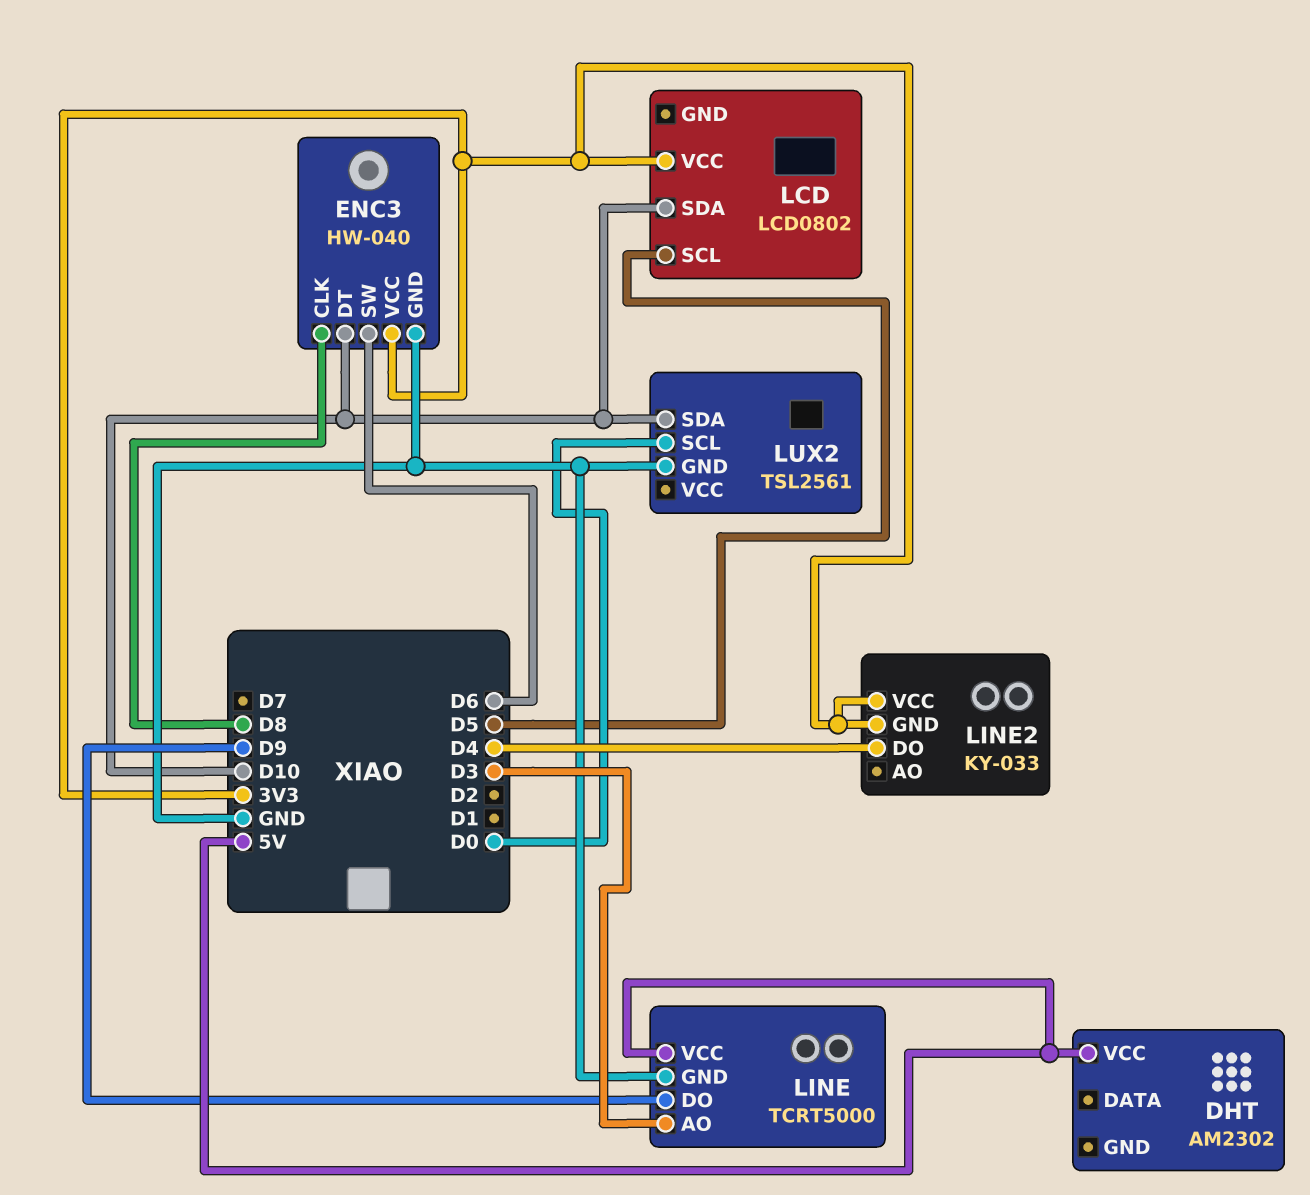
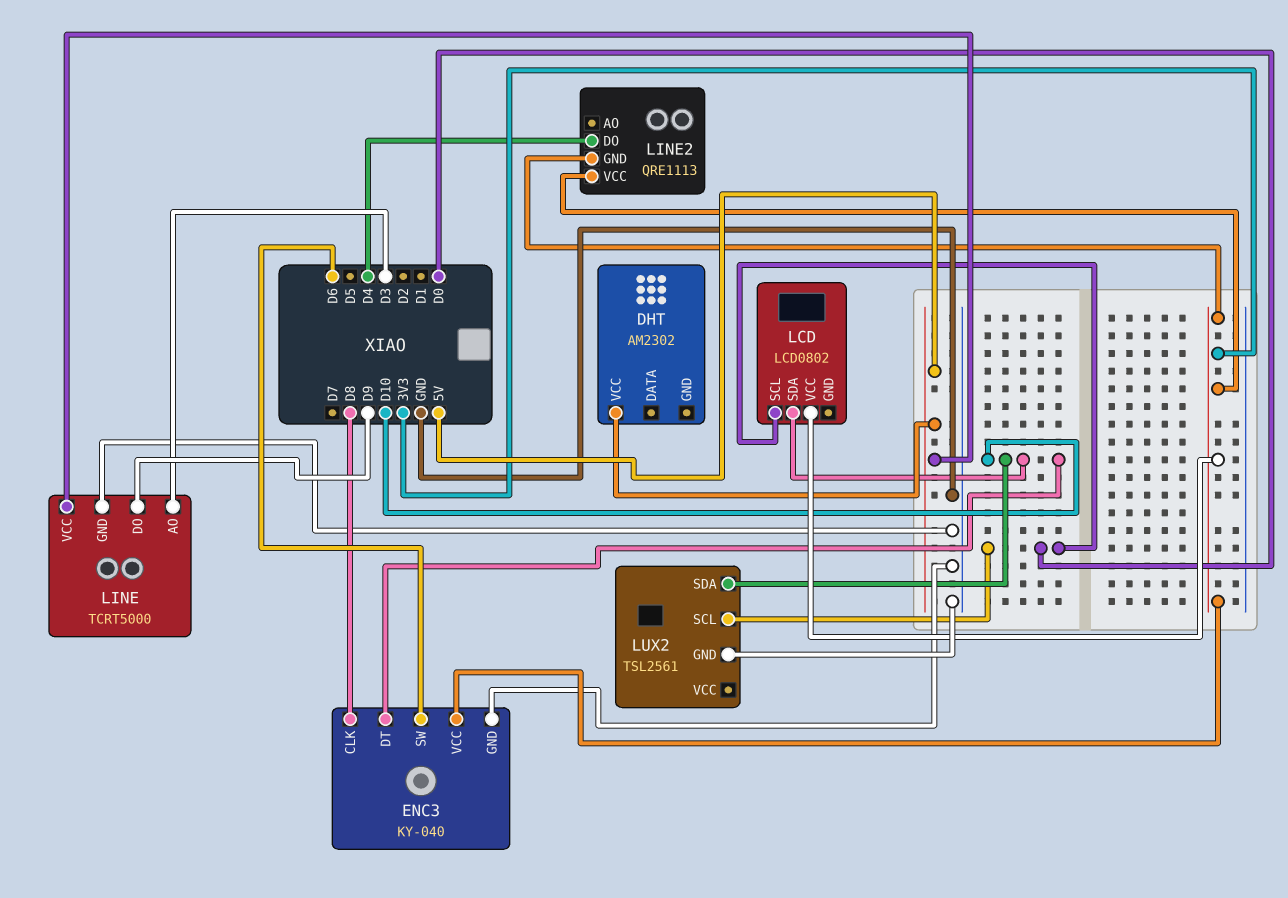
ENC3: HW-040 -> KY-040
LCD pin SCL: D5 -> D0
LINE2: KY-033 -> QRE1113

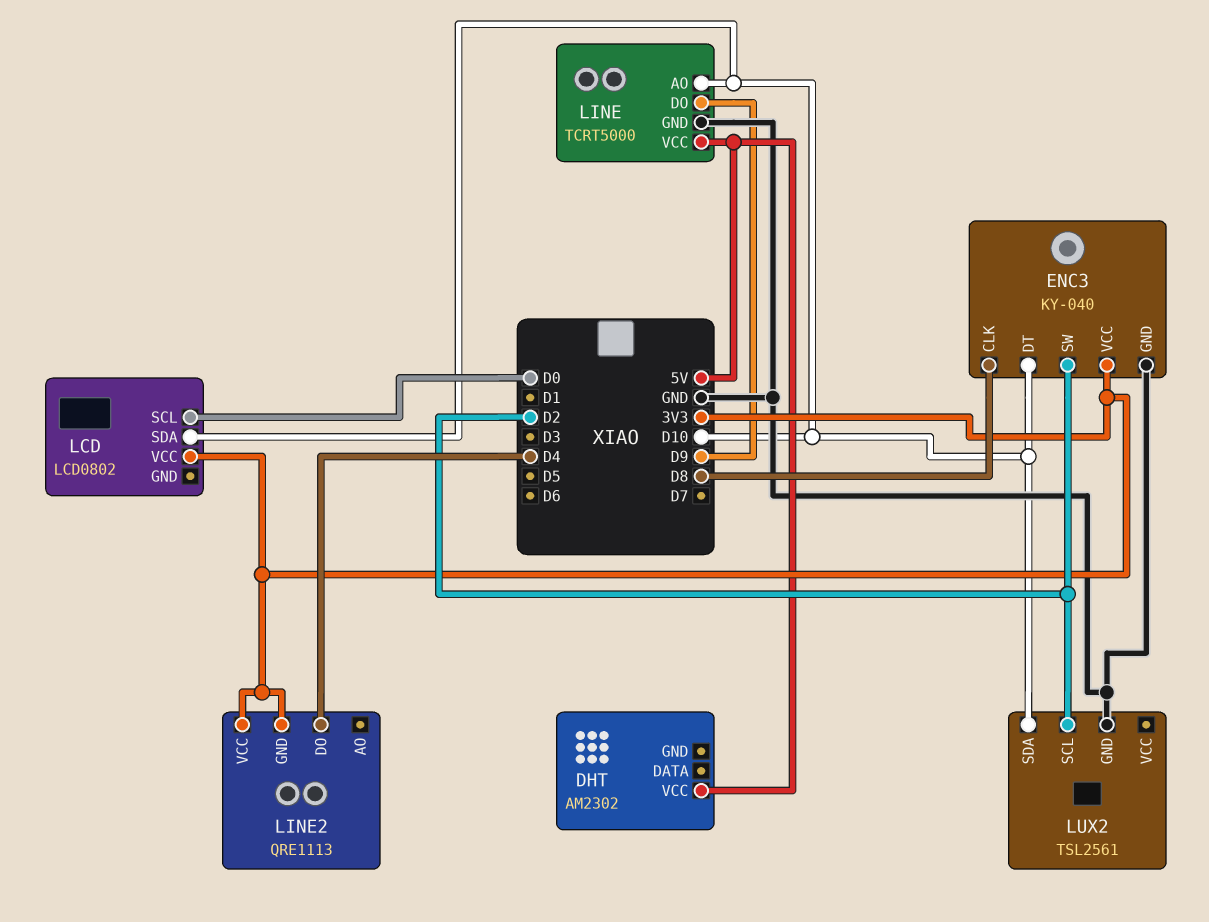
ENC3 pin SW: D6 -> D2
LINE pin AO: D3 -> D10
LUX2 pin SCL: D0 -> D2

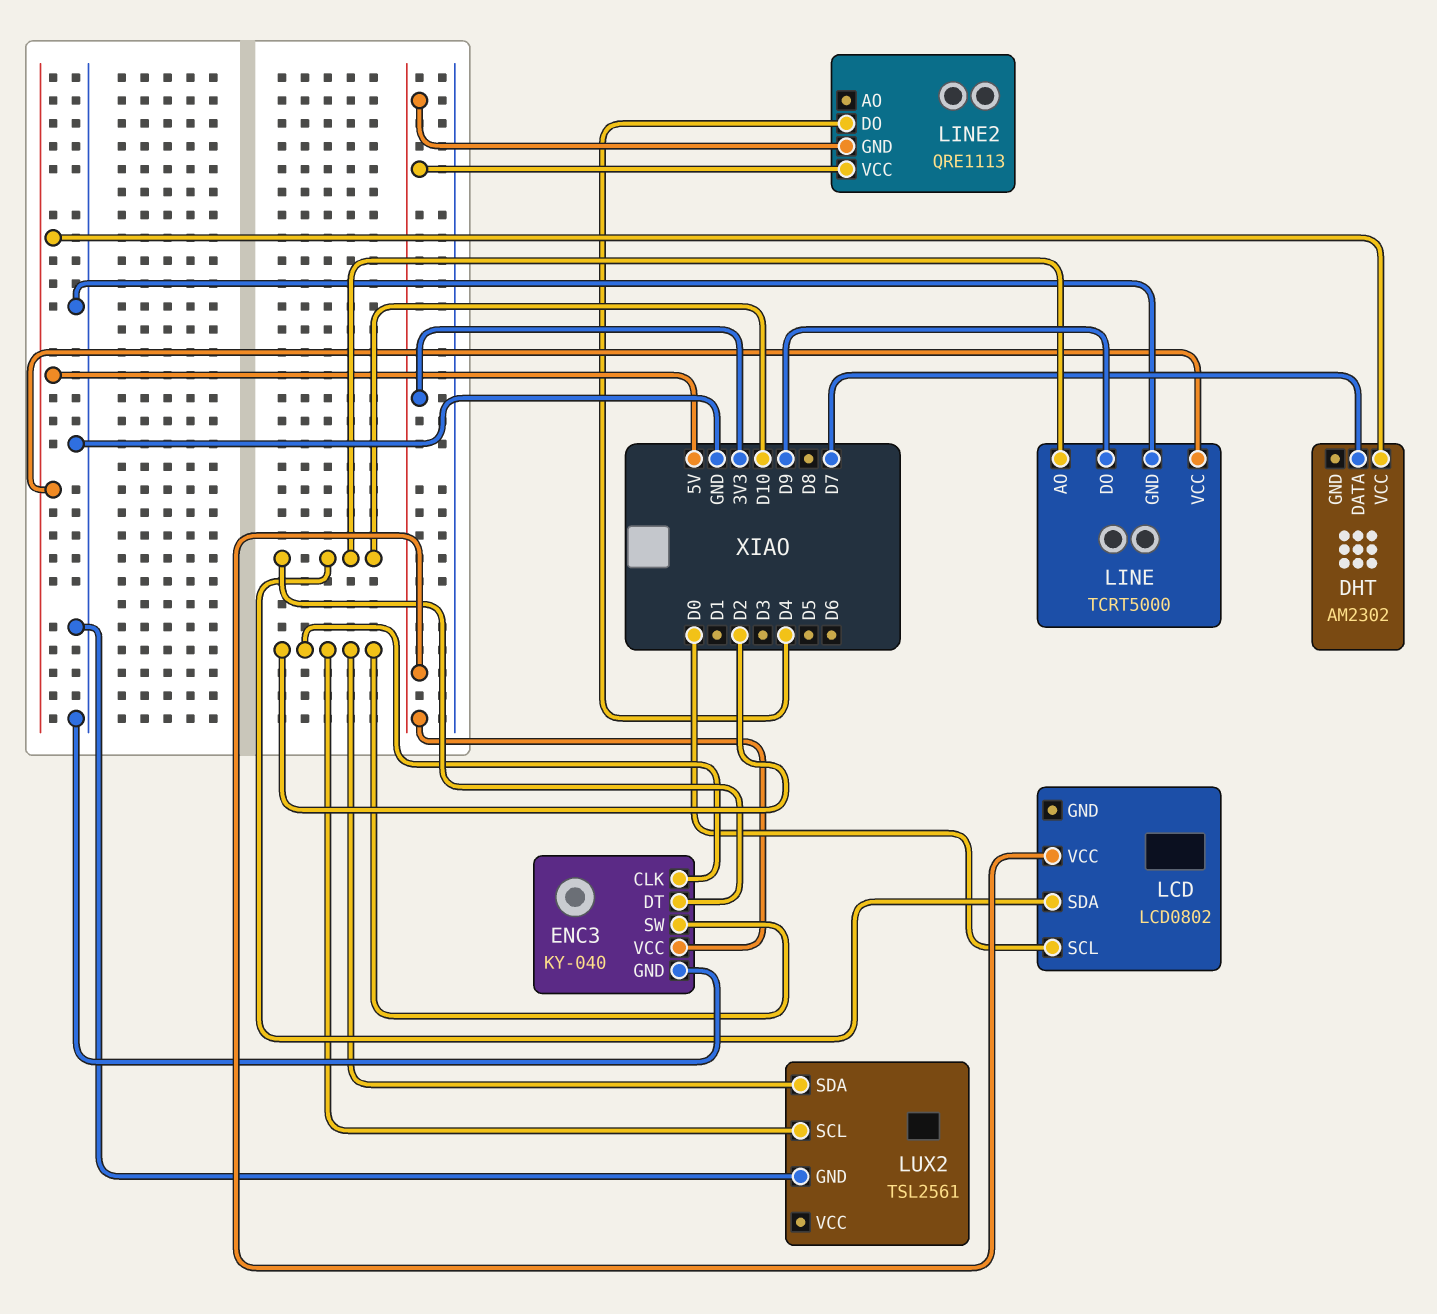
DHT pin DATA: none -> D7
ENC3 pin CLK: D8 -> D2
LUX2 pin SDA: D10 -> D2

